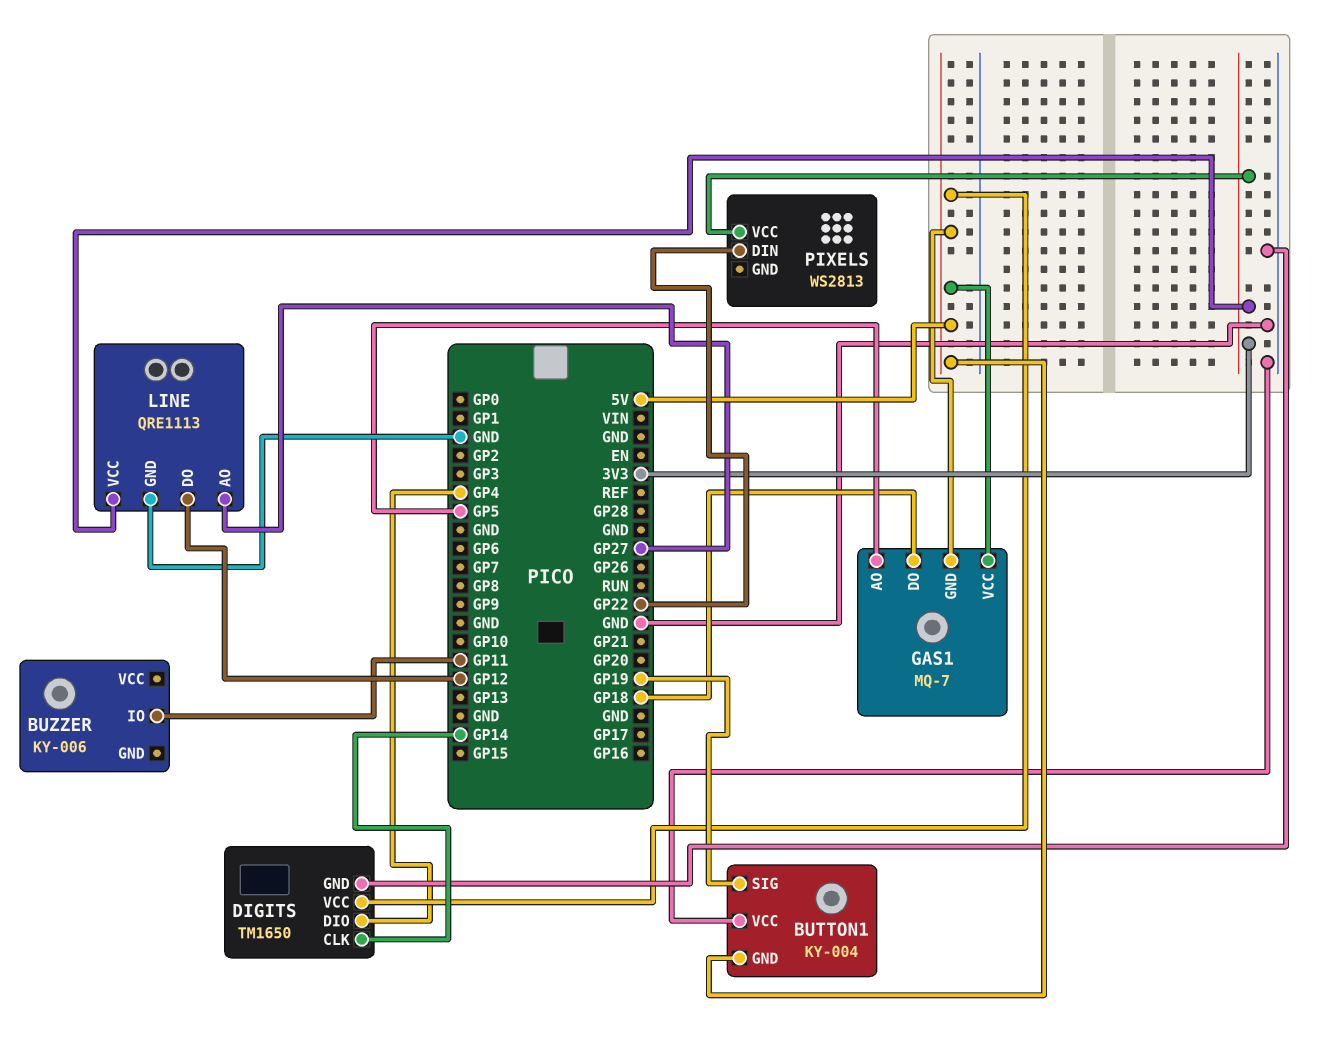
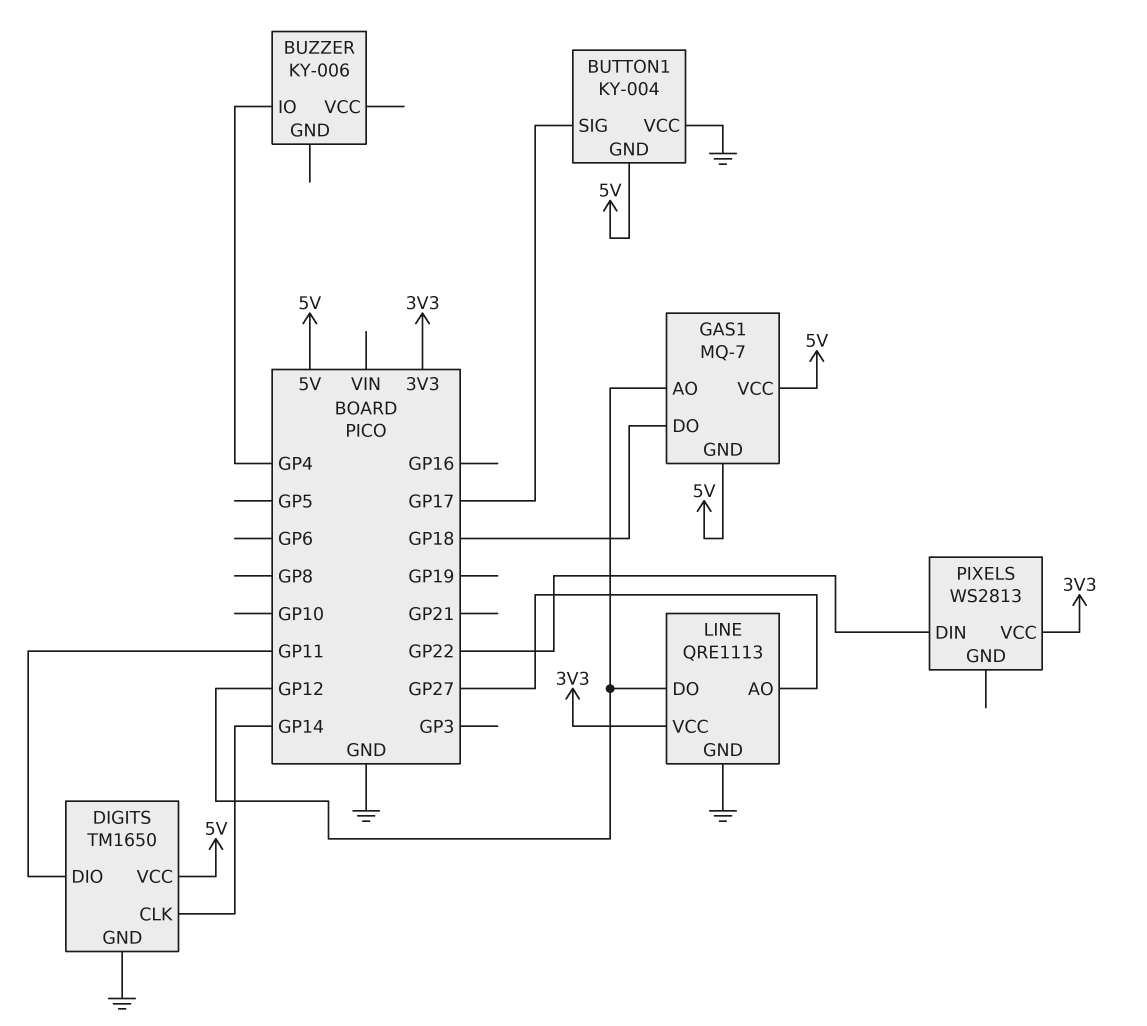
BUTTON1 pin SIG: GP19 -> GP17
BUZZER pin IO: GP11 -> GP4
DIGITS pin DIO: GP4 -> GP11
GAS1 pin AO: GP5 -> GP12

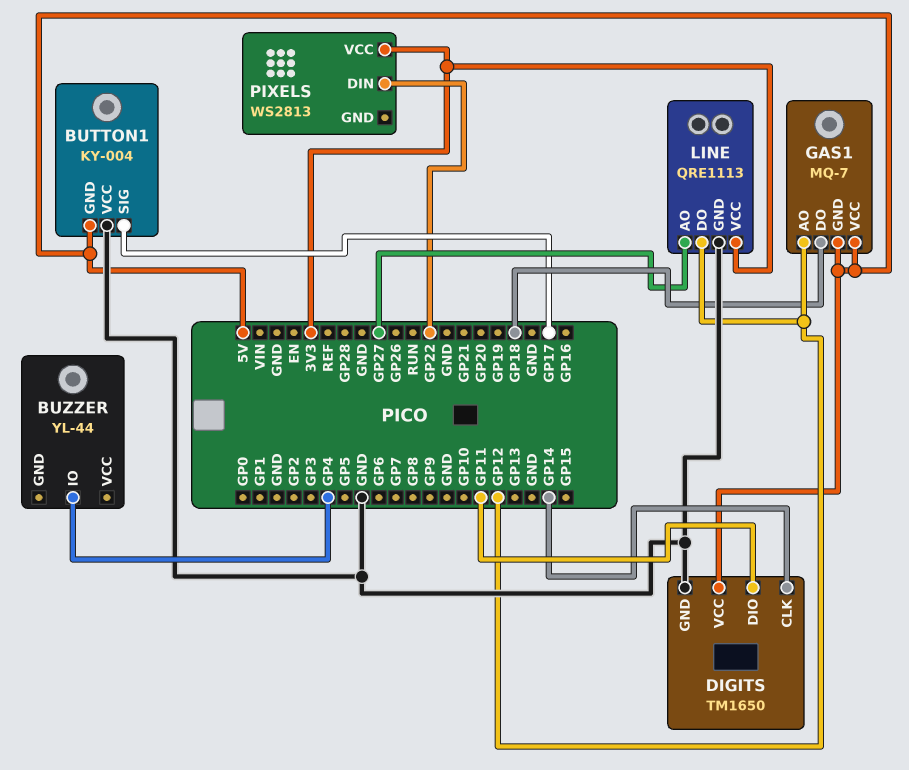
BUZZER: KY-006 -> YL-44

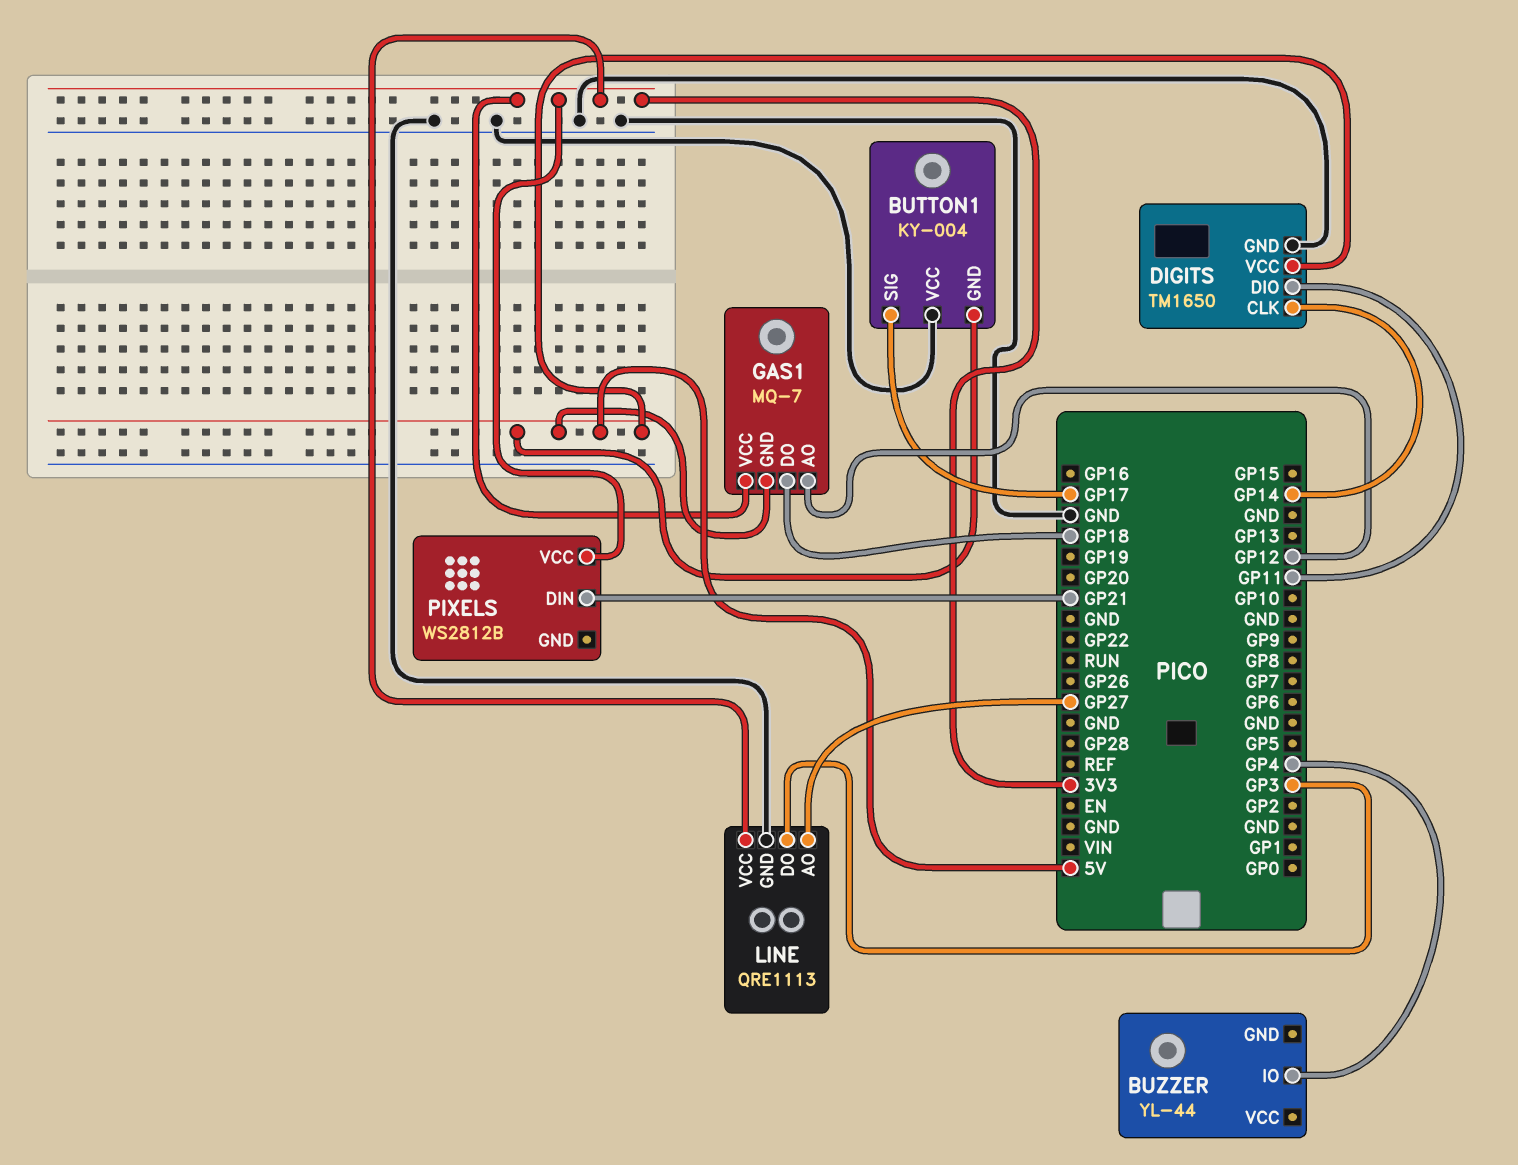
GAS1 pin VCC: 5V -> 3V3
LINE pin DO: GP12 -> GP3
PIXELS: WS2813 -> WS2812B
PIXELS pin DIN: GP22 -> GP21

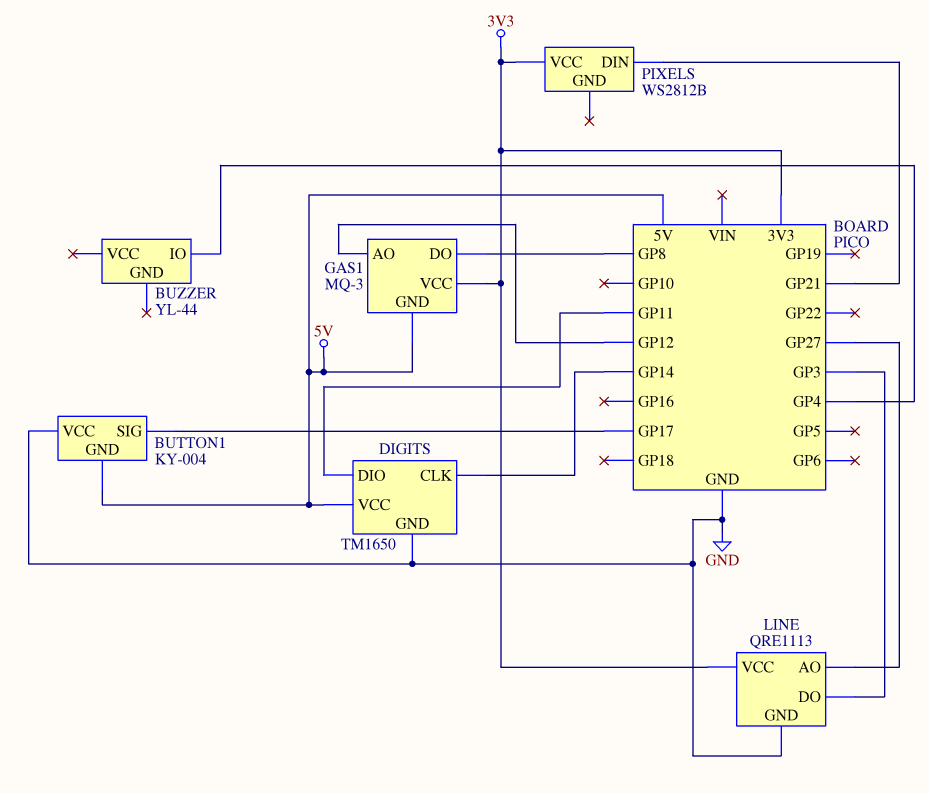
GAS1: MQ-7 -> MQ-3
GAS1 pin DO: GP18 -> GP8

